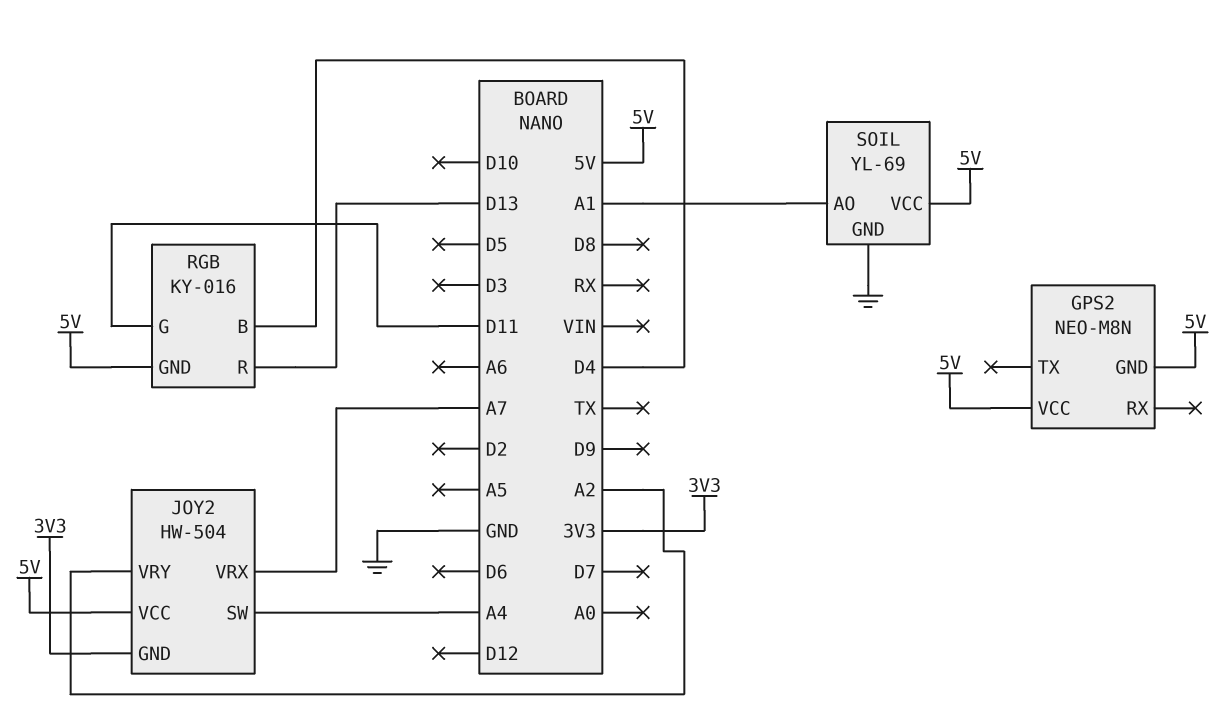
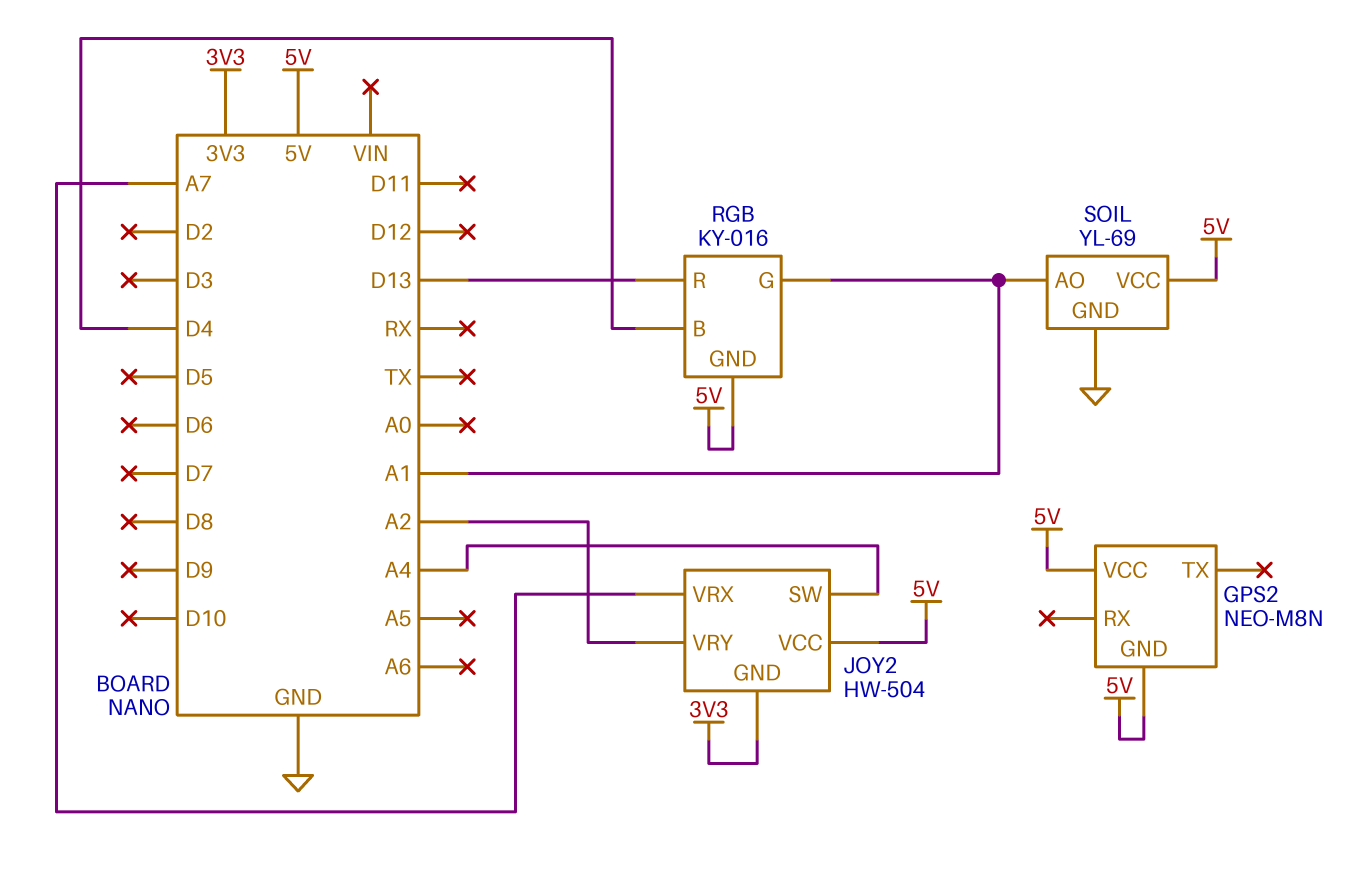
RGB pin G: D11 -> A1

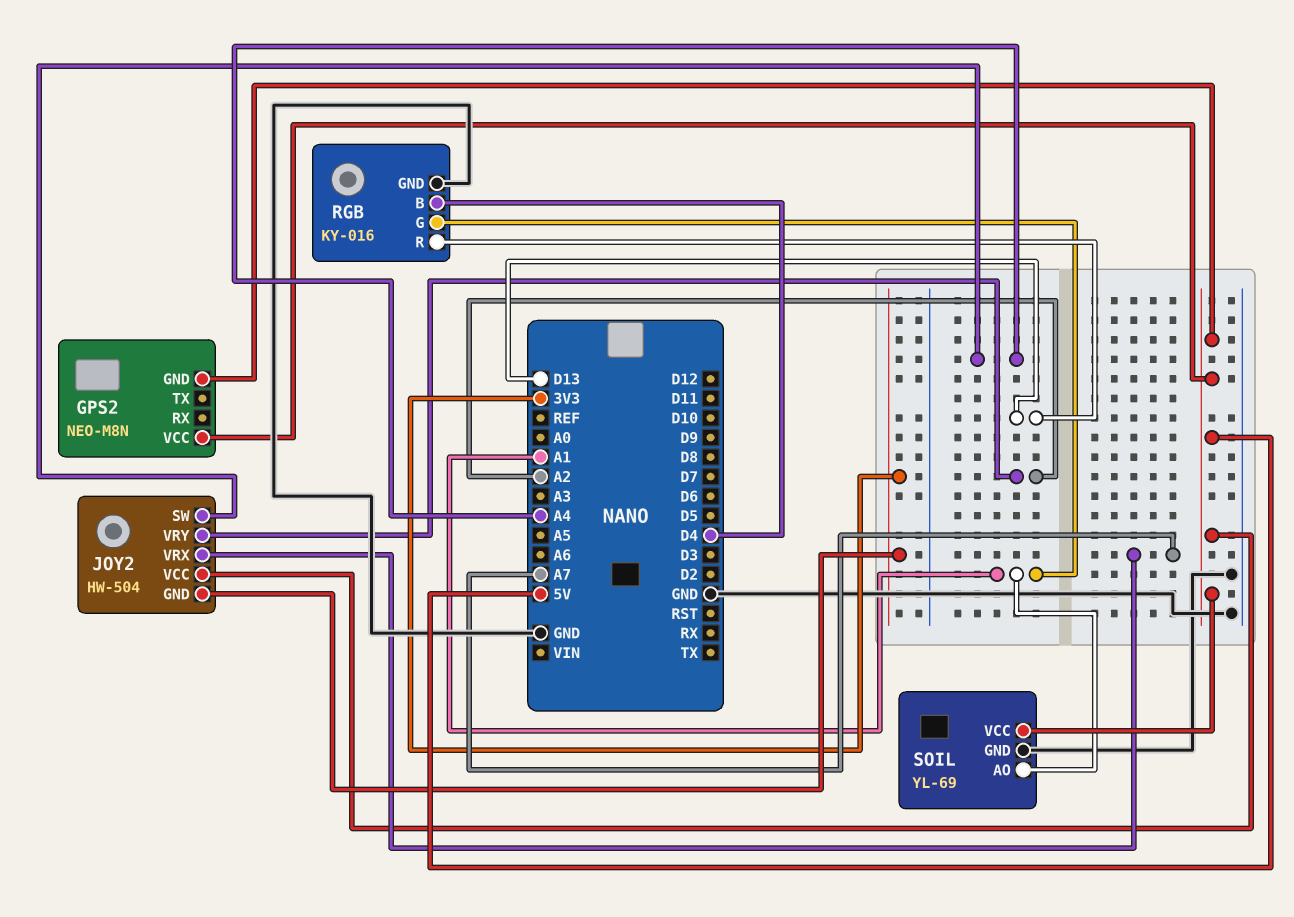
RGB pin GND: 5V -> GND

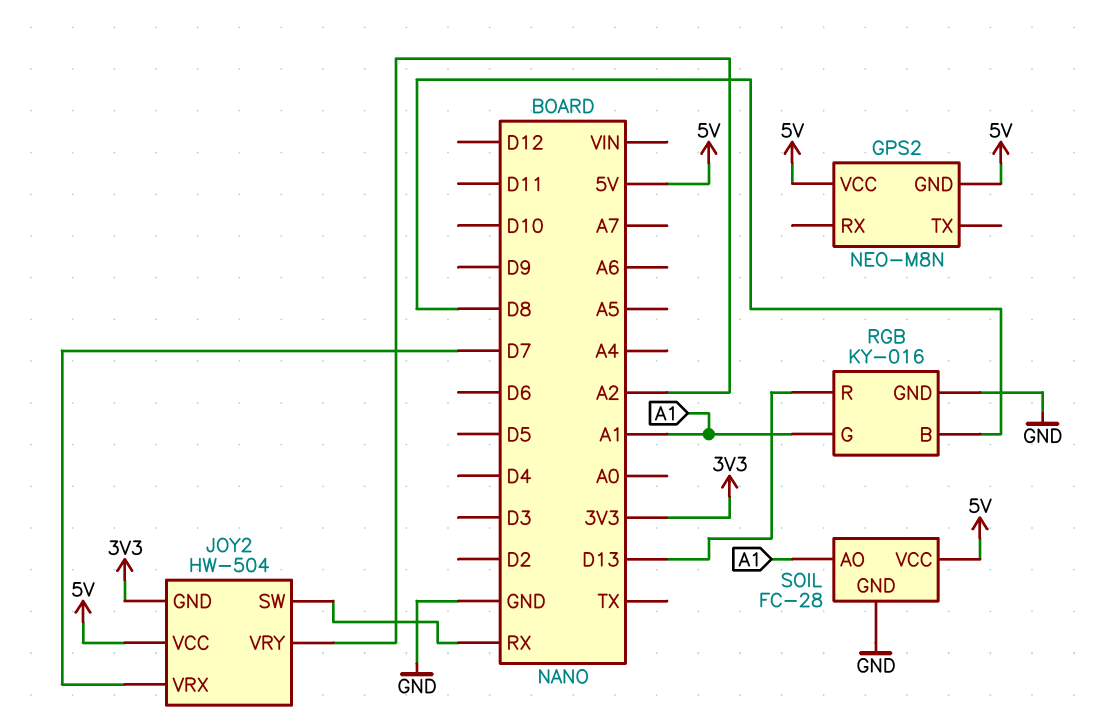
JOY2 pin SW: A4 -> RX
JOY2 pin VRX: A7 -> D7
RGB pin B: D4 -> D8
SOIL: YL-69 -> FC-28

